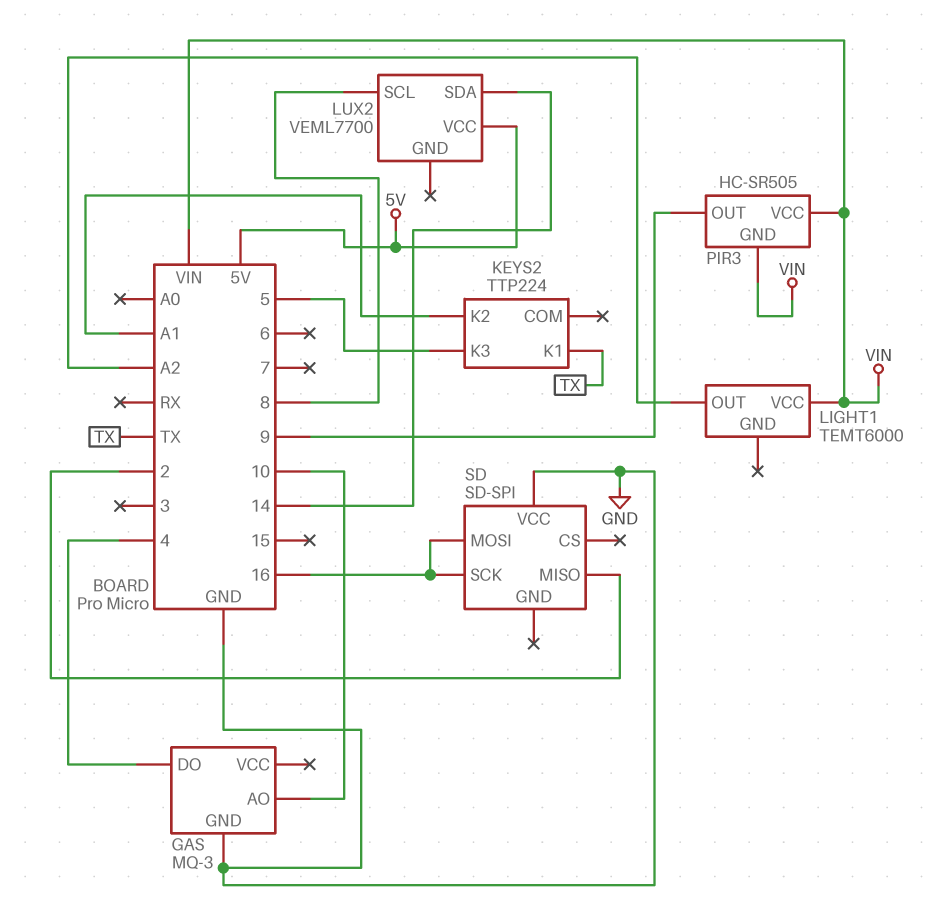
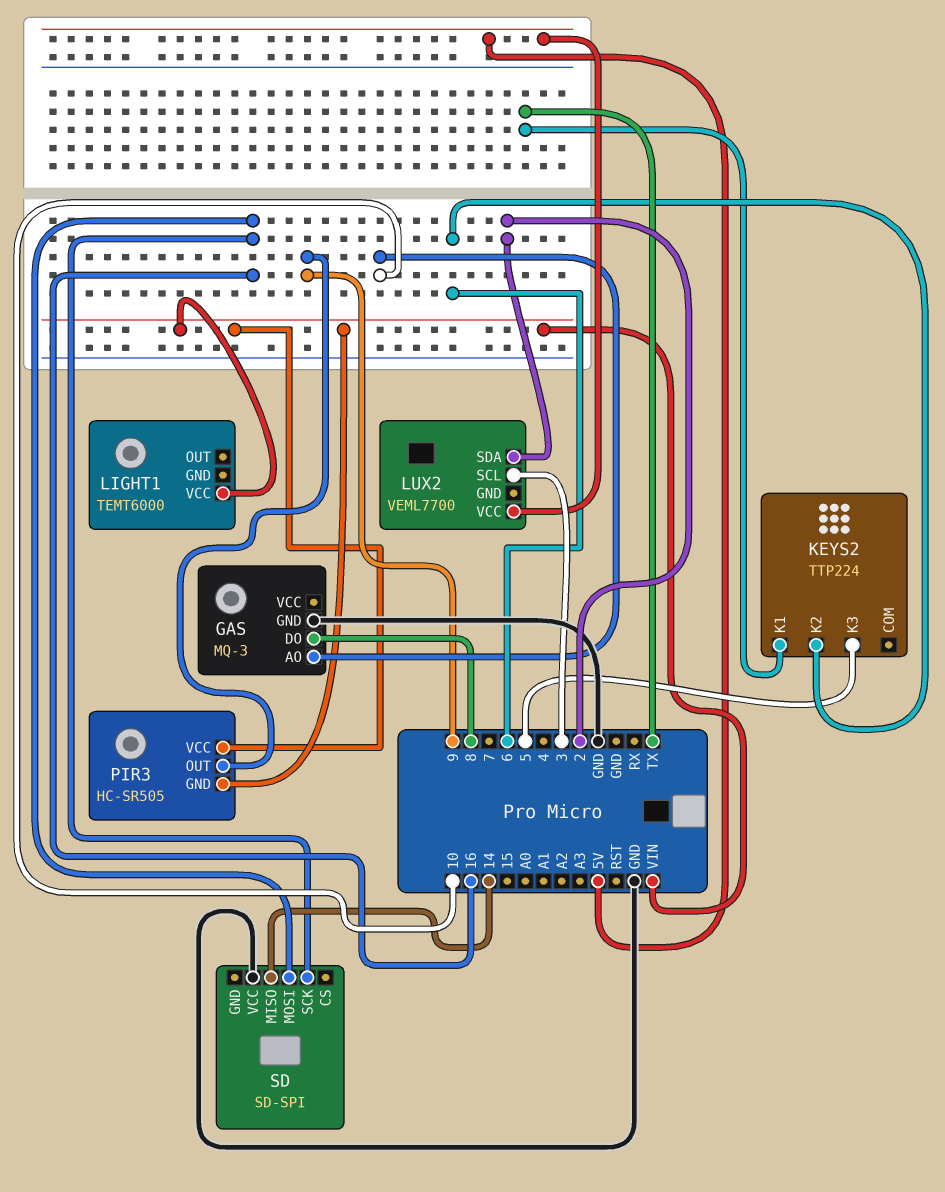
GAS pin DO: 4 -> 8
KEYS2 pin K2: A1 -> 6
LIGHT1 pin OUT: A2 -> none
LUX2 pin SCL: 8 -> 3
LUX2 pin SDA: 14 -> 2
SD pin MISO: 2 -> 14

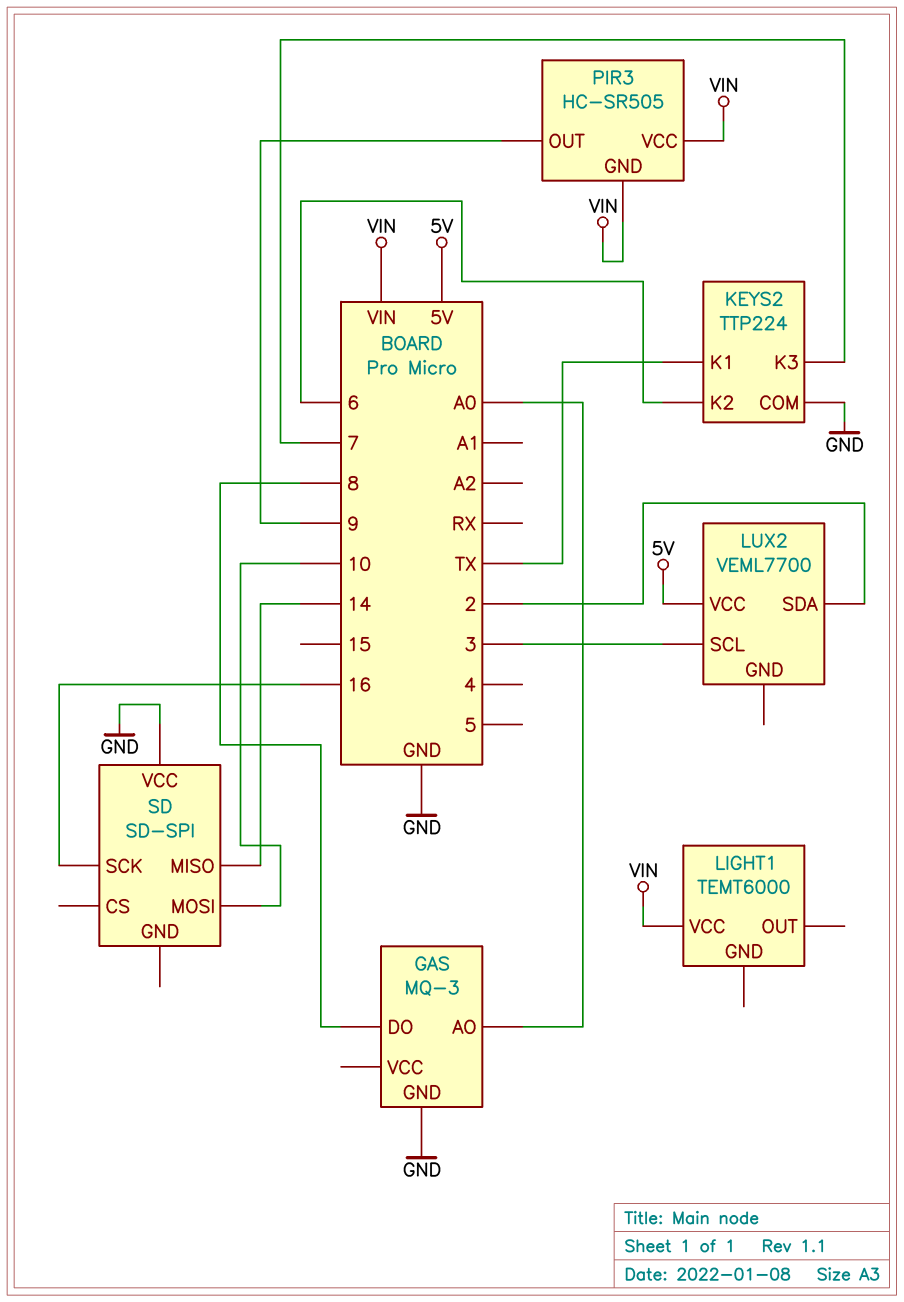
GAS pin AO: 10 -> A0
KEYS2 pin COM: none -> GND
KEYS2 pin K3: 5 -> 7
SD pin MOSI: 16 -> 10

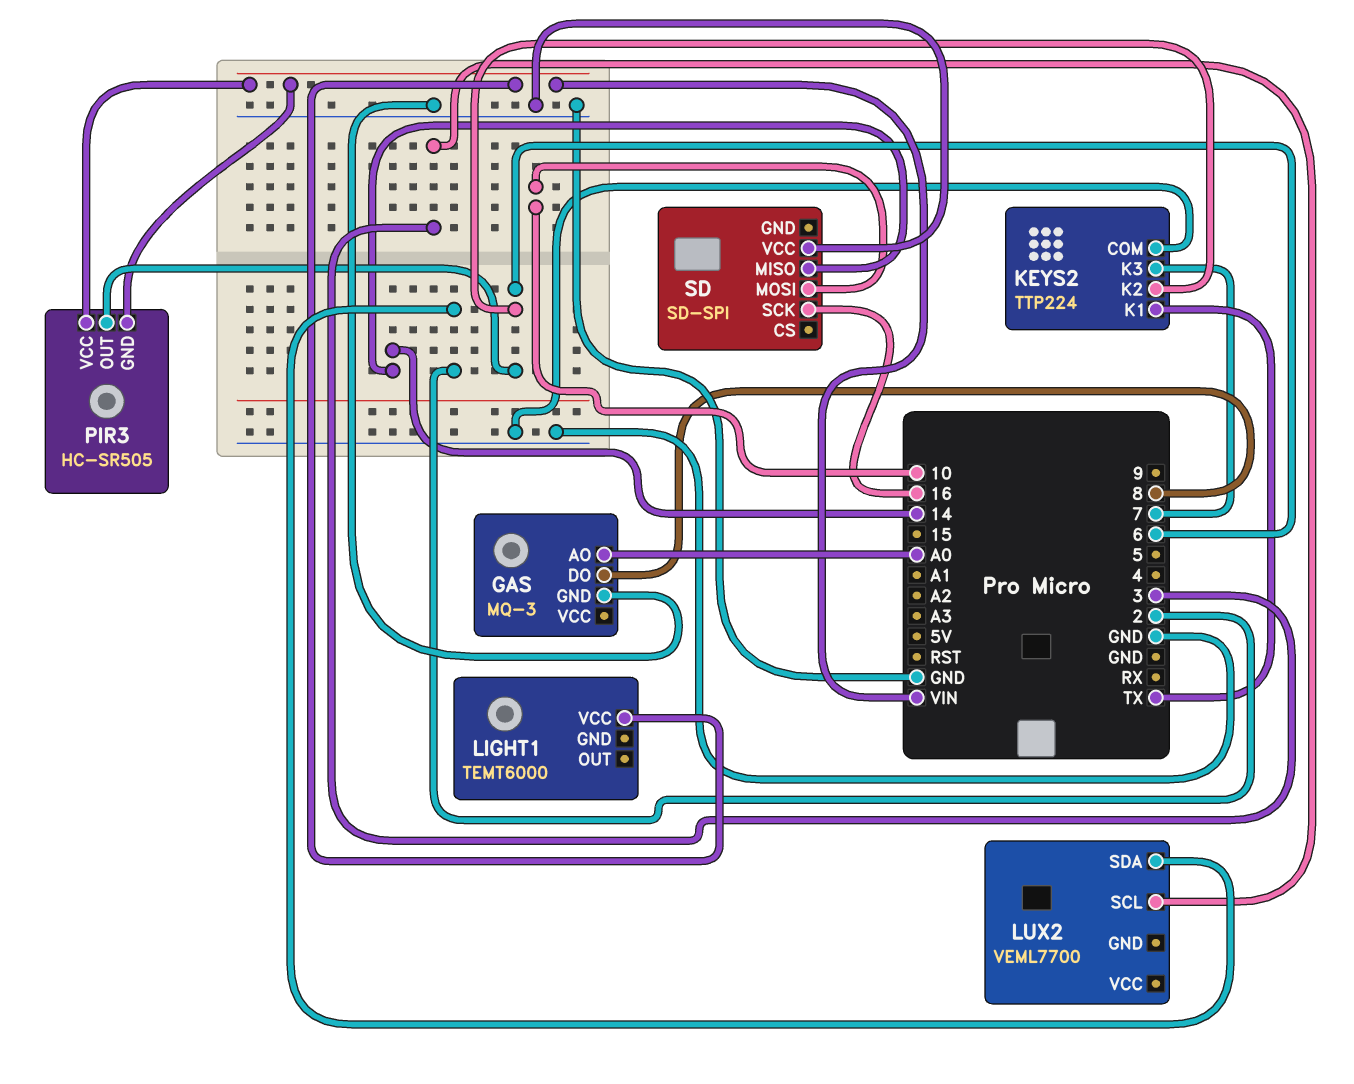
LUX2 pin VCC: 5V -> none
PIR3 pin OUT: 9 -> 6

